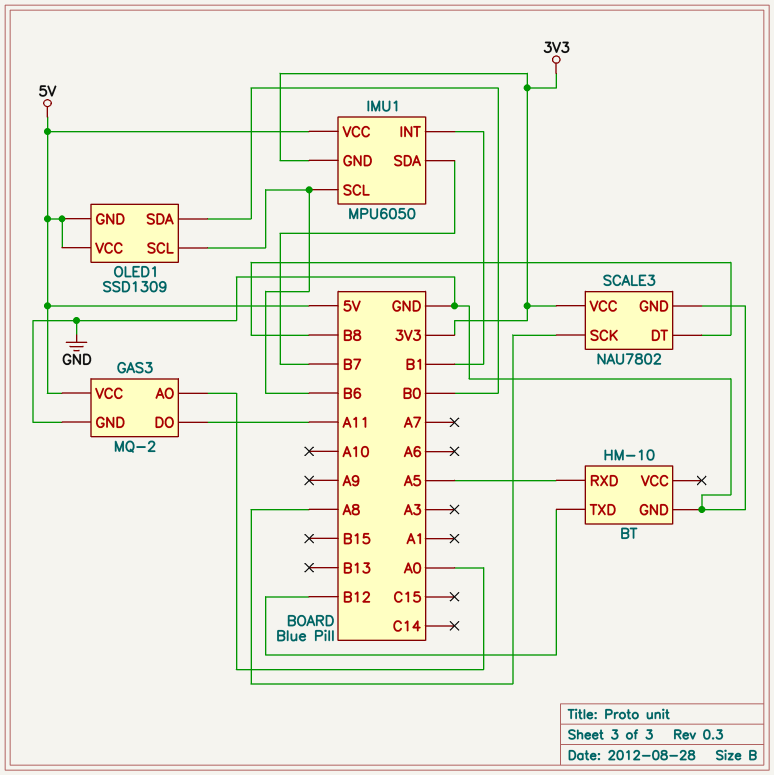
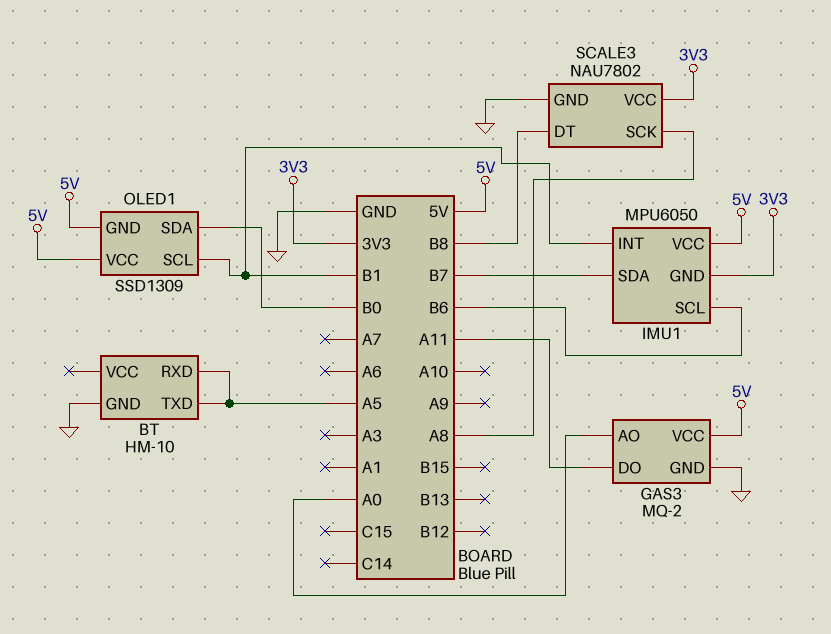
BT pin TXD: B12 -> A5
OLED1 pin SCL: B6 -> B1

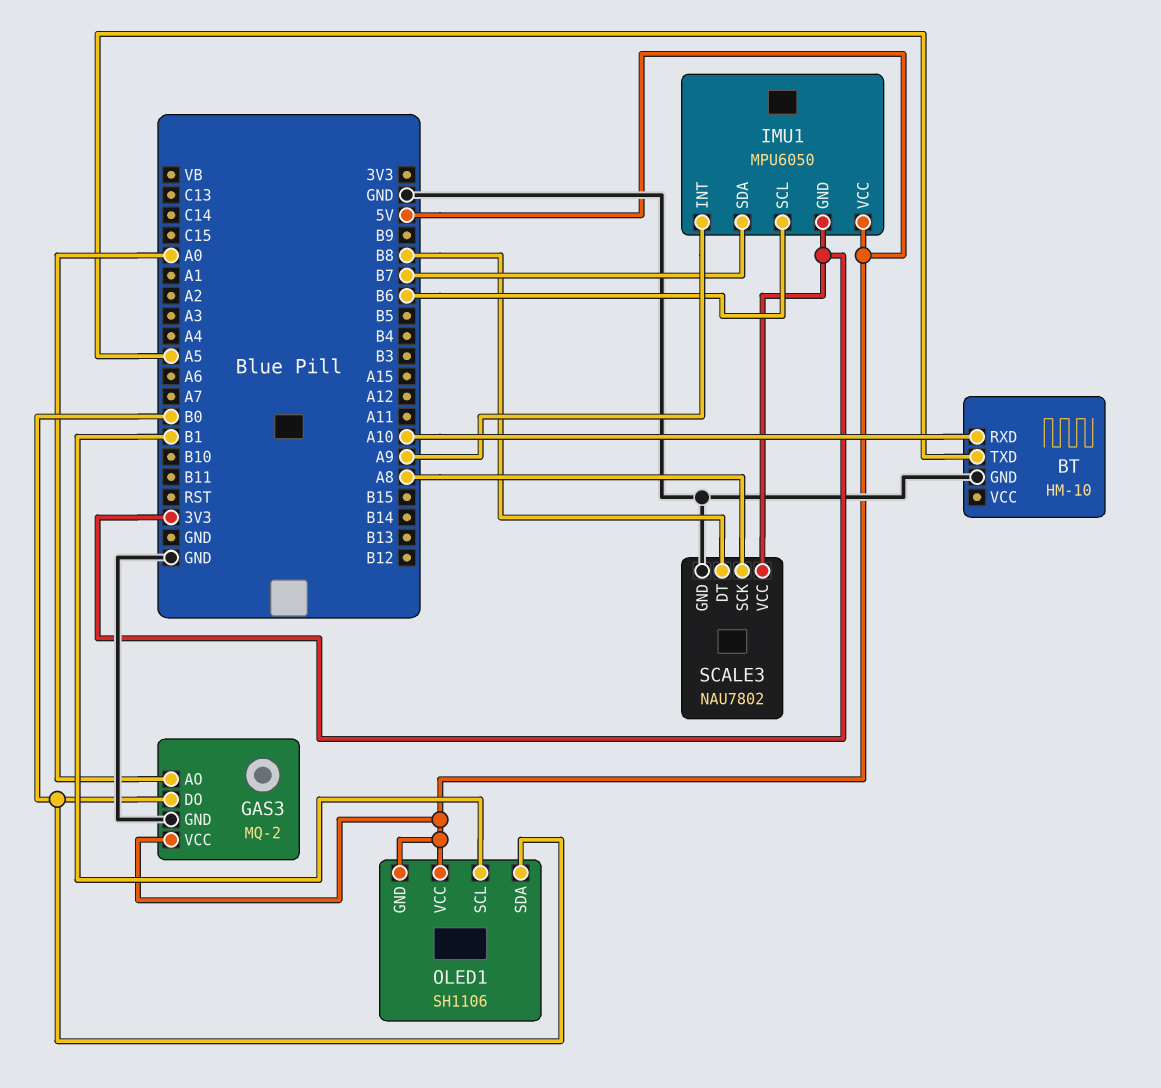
BT pin RXD: A5 -> A10
GAS3 pin DO: A11 -> B0
IMU1 pin INT: B1 -> A9
OLED1: SSD1309 -> SH1106

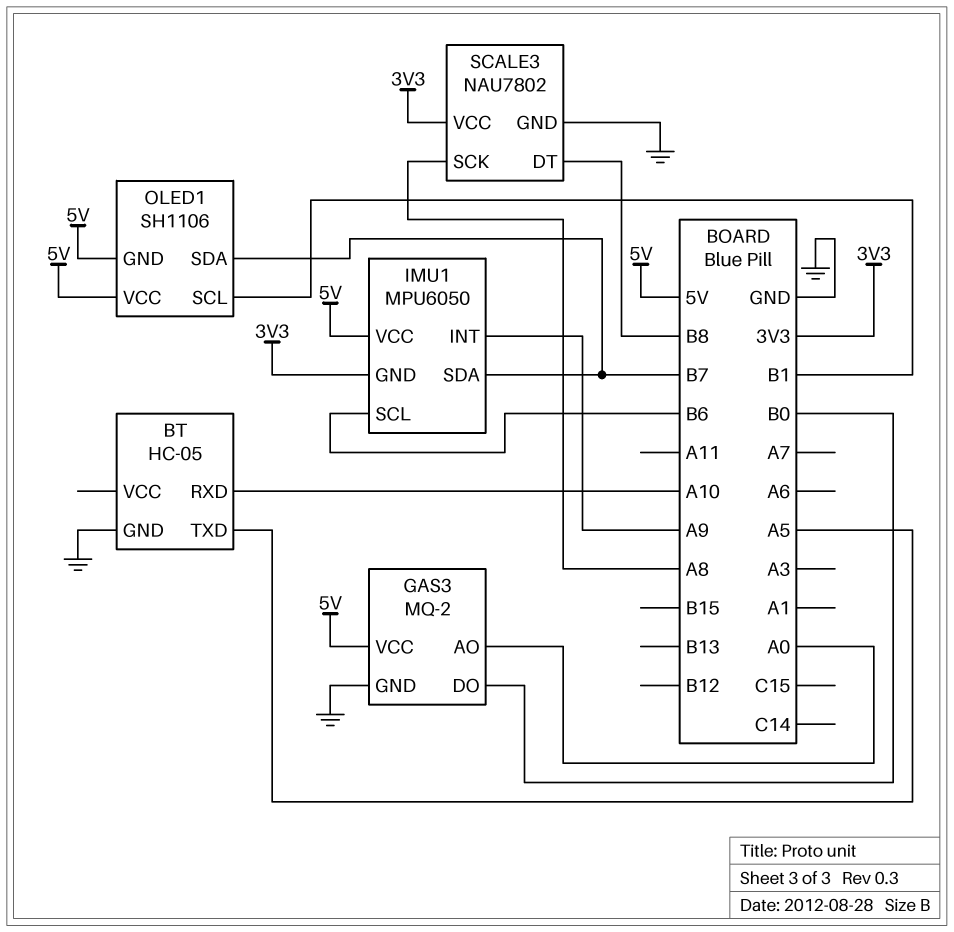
BT: HM-10 -> HC-05
OLED1 pin SDA: B0 -> B7

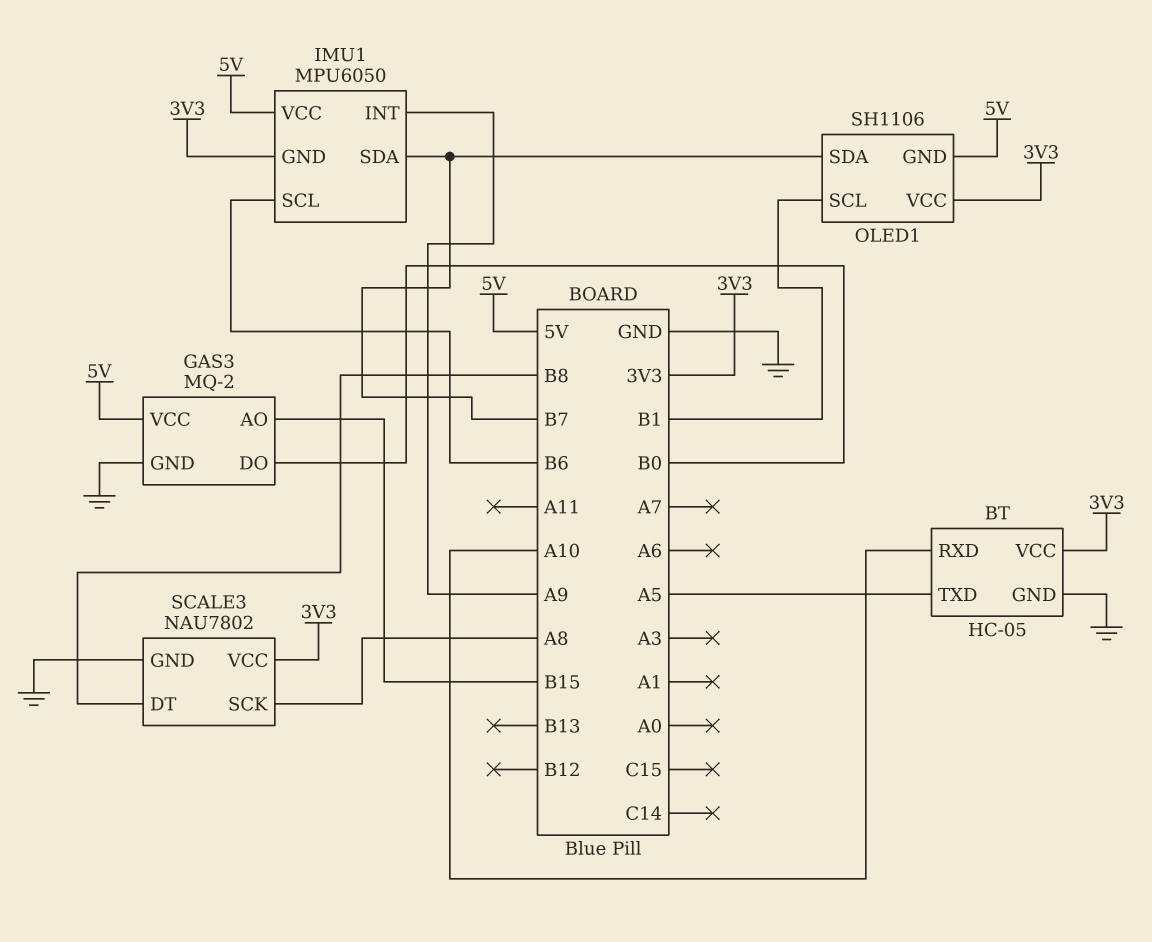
BT pin VCC: none -> 3V3
GAS3 pin AO: A0 -> B15
OLED1 pin VCC: 5V -> 3V3

